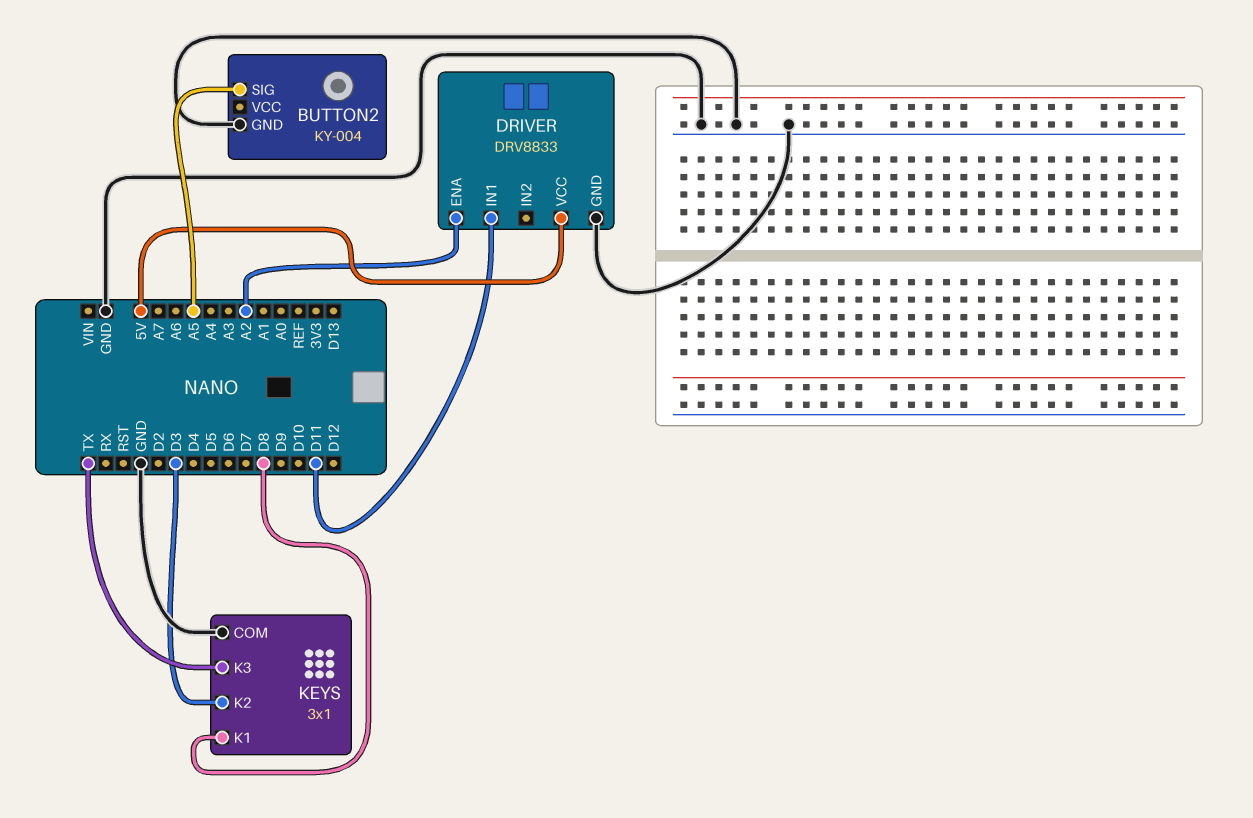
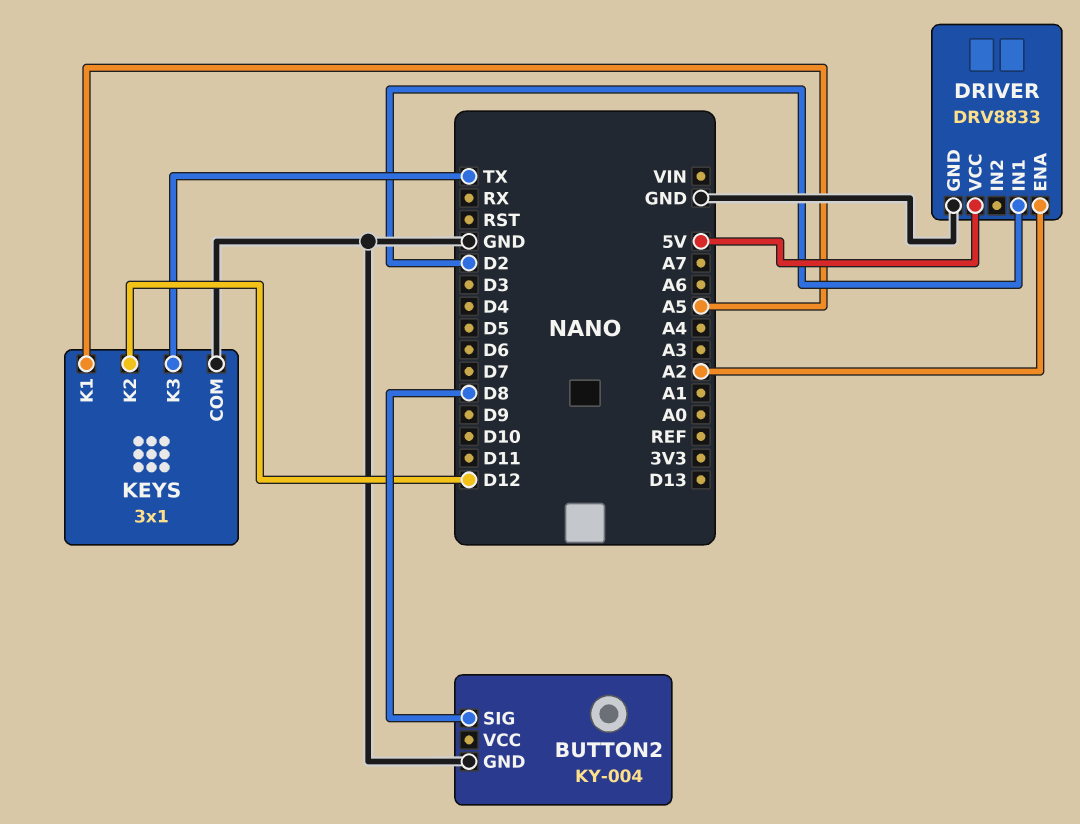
BUTTON2 pin SIG: A5 -> D8
DRIVER pin IN1: D11 -> D2
KEYS pin K1: D8 -> A5
KEYS pin K2: D3 -> D12

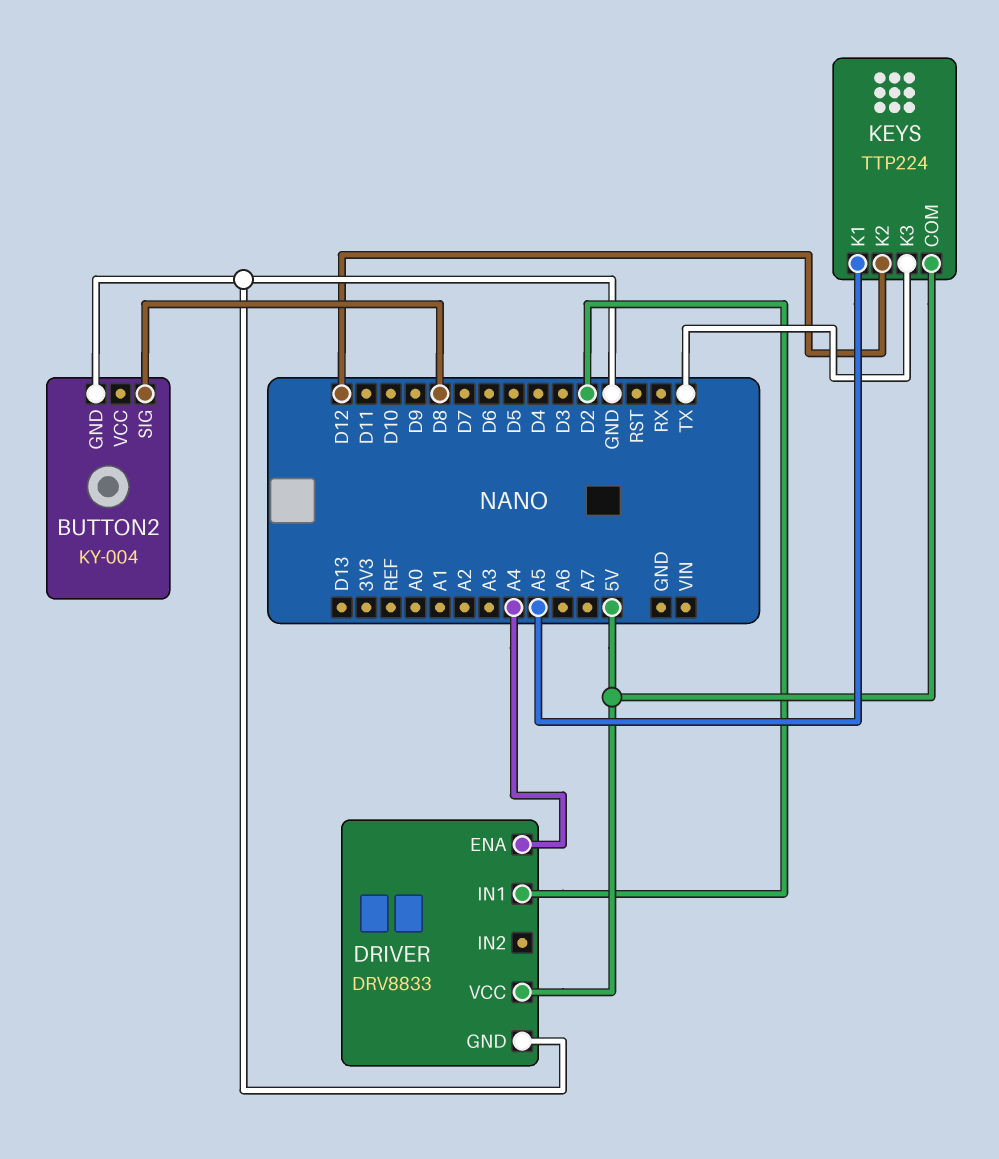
DRIVER pin ENA: A2 -> A4
KEYS: 3x1 -> TTP224
KEYS pin COM: GND -> 5V

